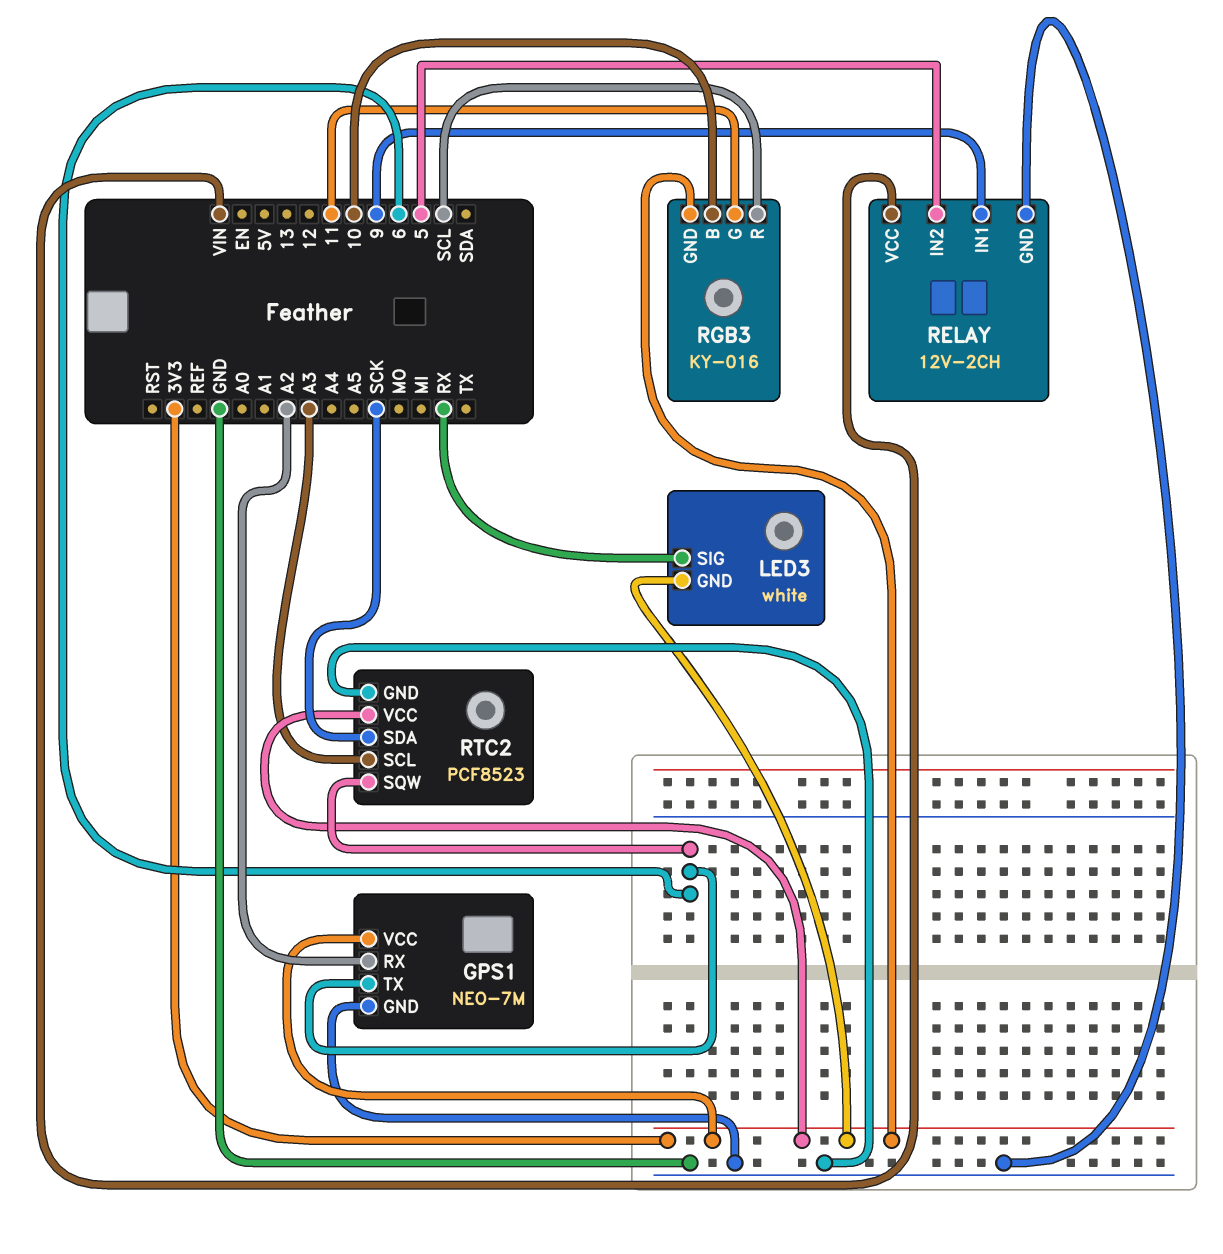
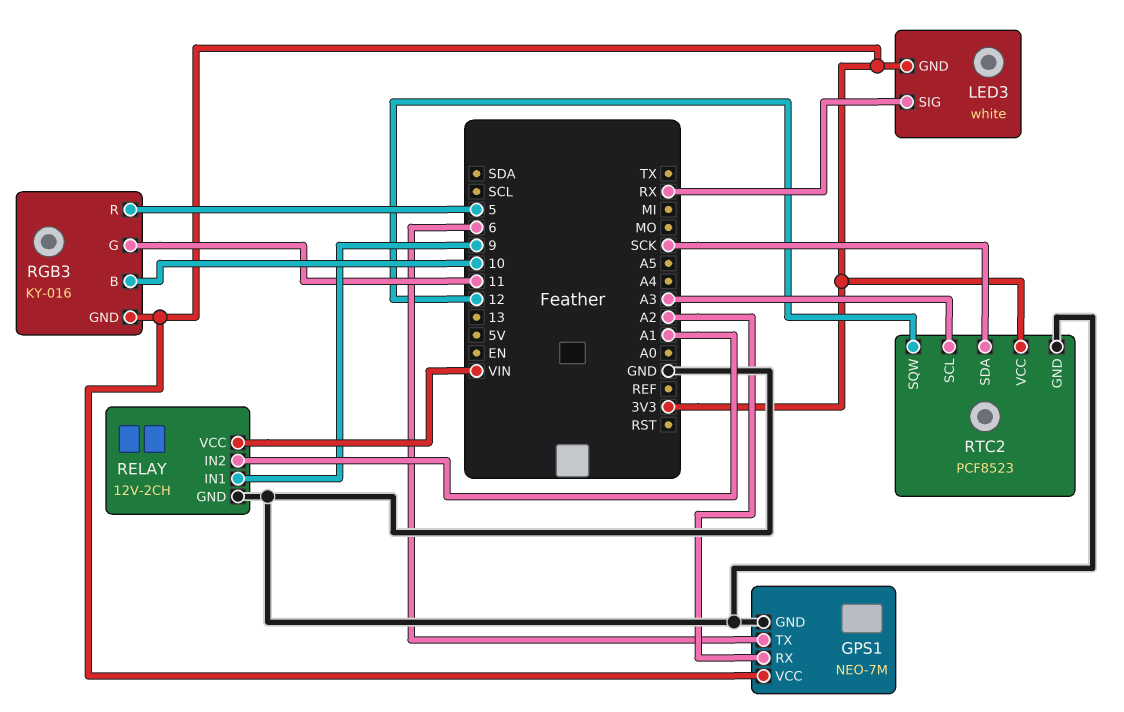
RELAY pin IN2: 5 -> A1
RGB3 pin R: SCL -> 5
RTC2 pin SQW: 6 -> 12

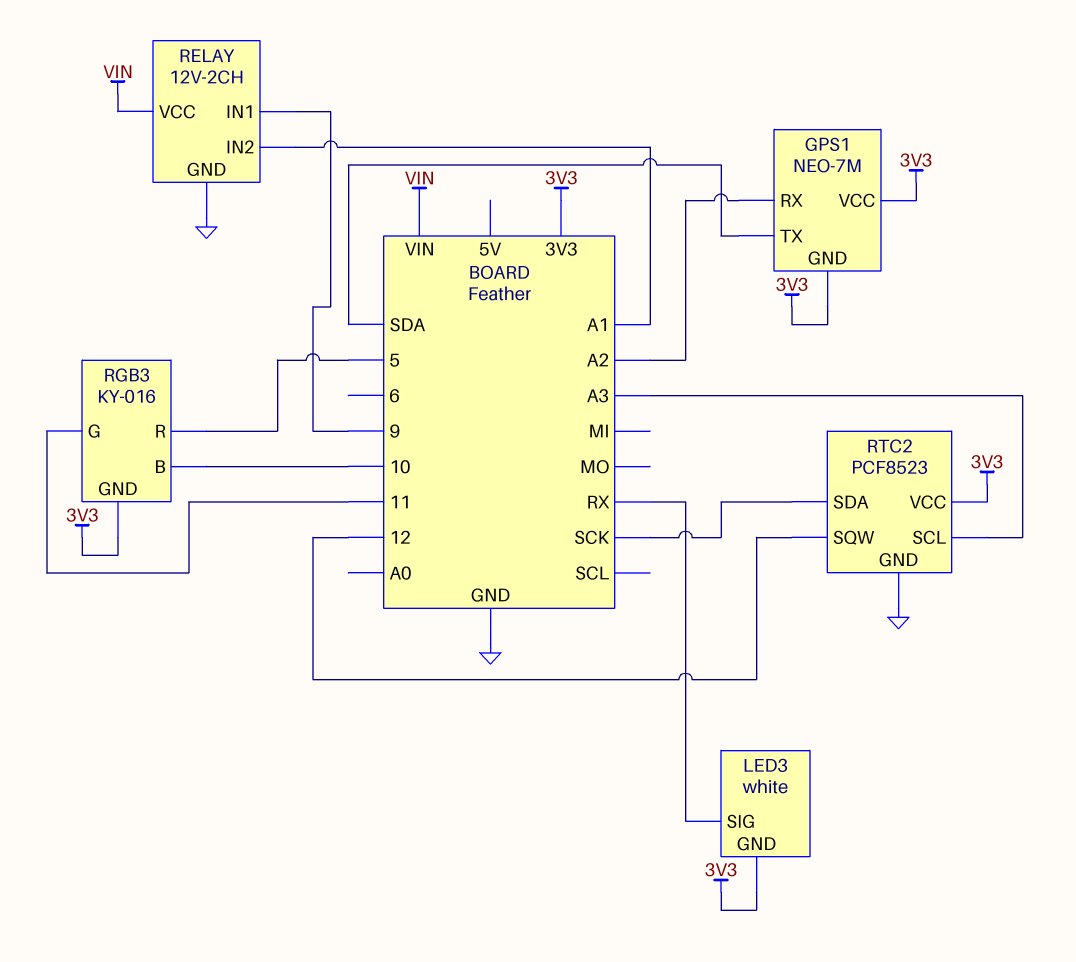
GPS1 pin GND: GND -> 3V3
GPS1 pin TX: 6 -> SDA

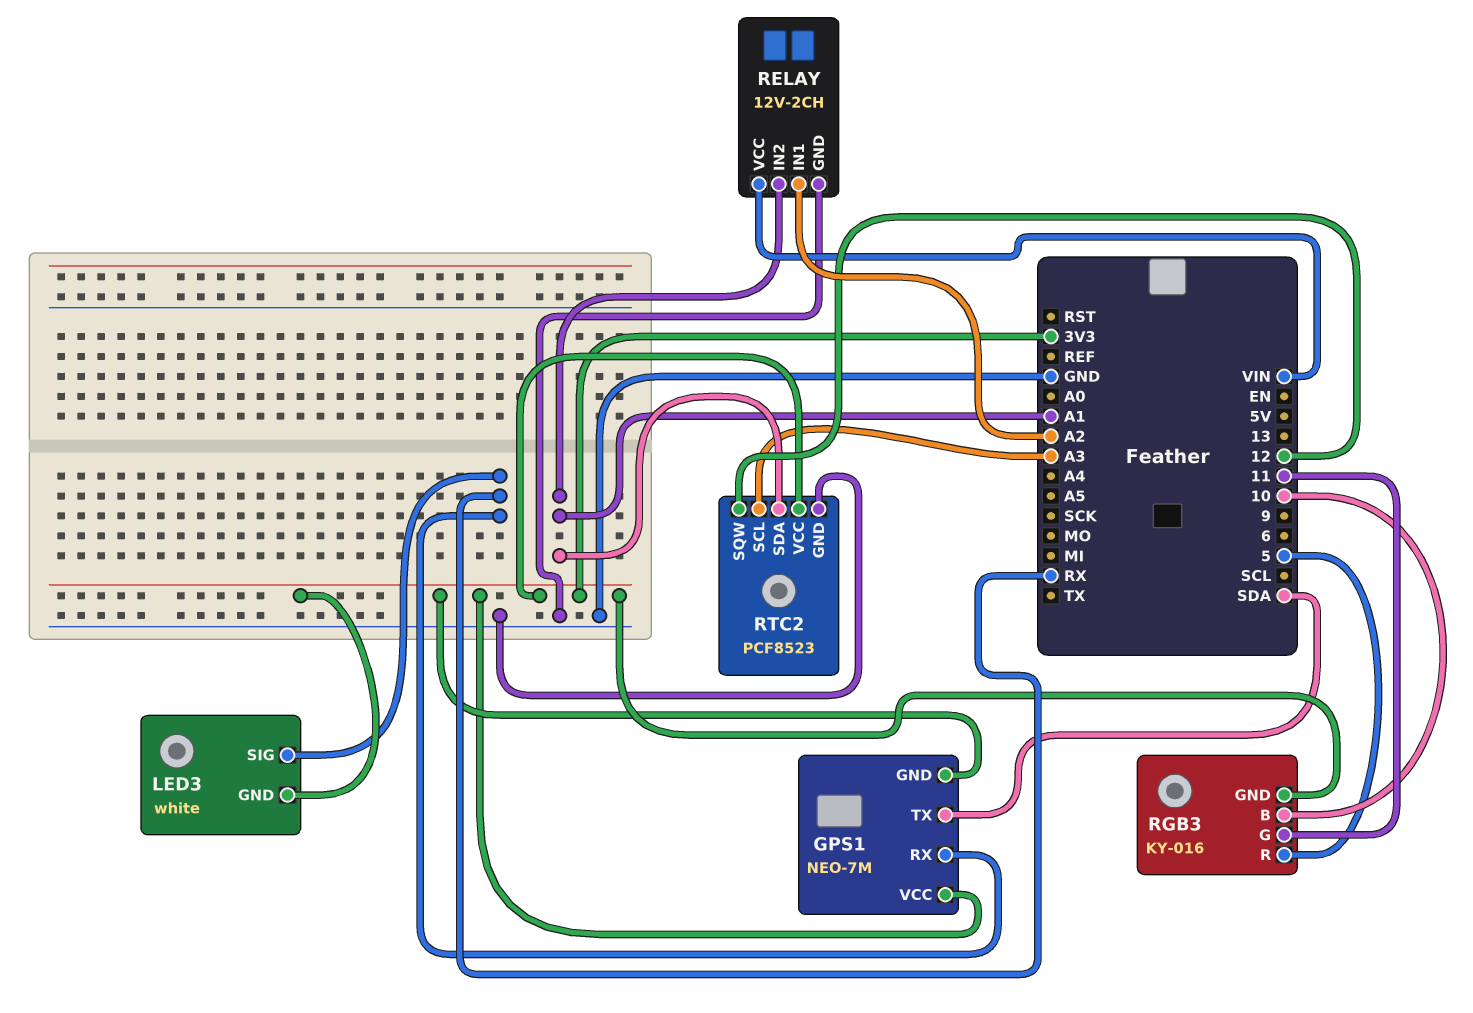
GPS1 pin RX: A2 -> RX
RELAY pin IN1: 9 -> A2
RTC2 pin SDA: SCK -> A1

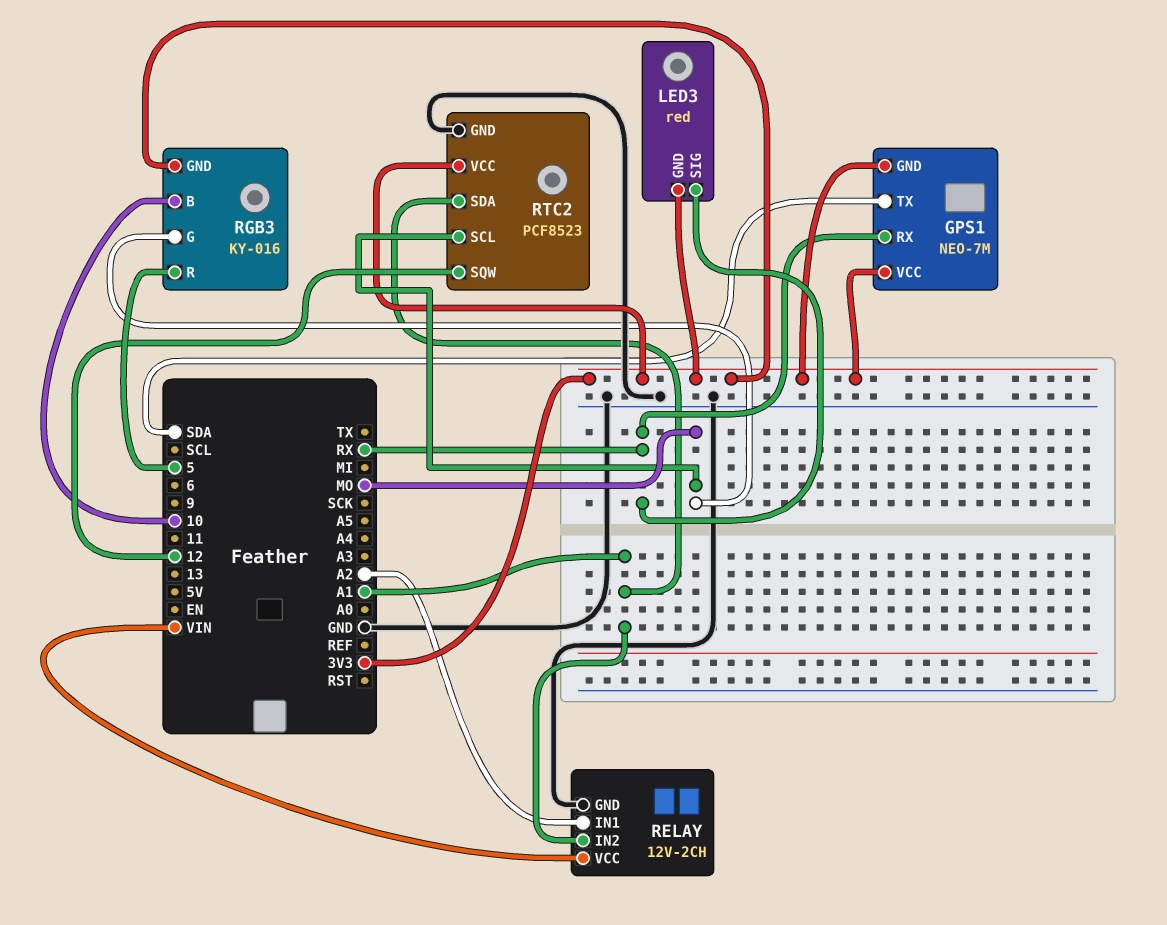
LED3: white -> red
RGB3 pin G: 11 -> MO
RTC2 pin SCL: A3 -> MO

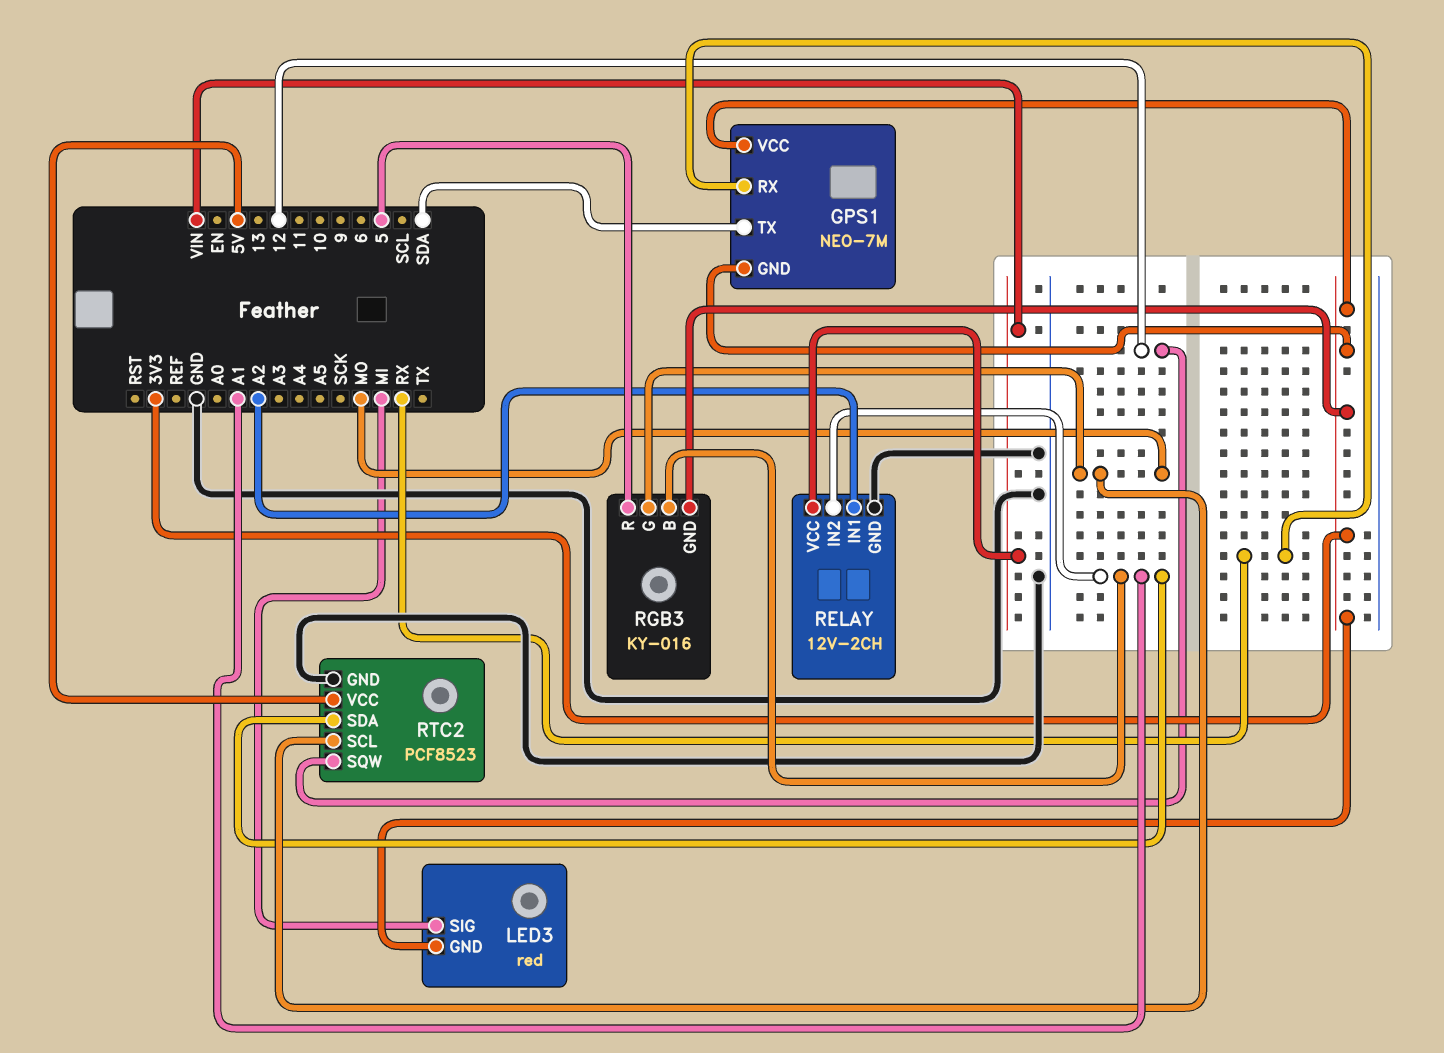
LED3 pin SIG: RX -> MI
RGB3 pin B: 10 -> A1
RTC2 pin VCC: 3V3 -> 5V

